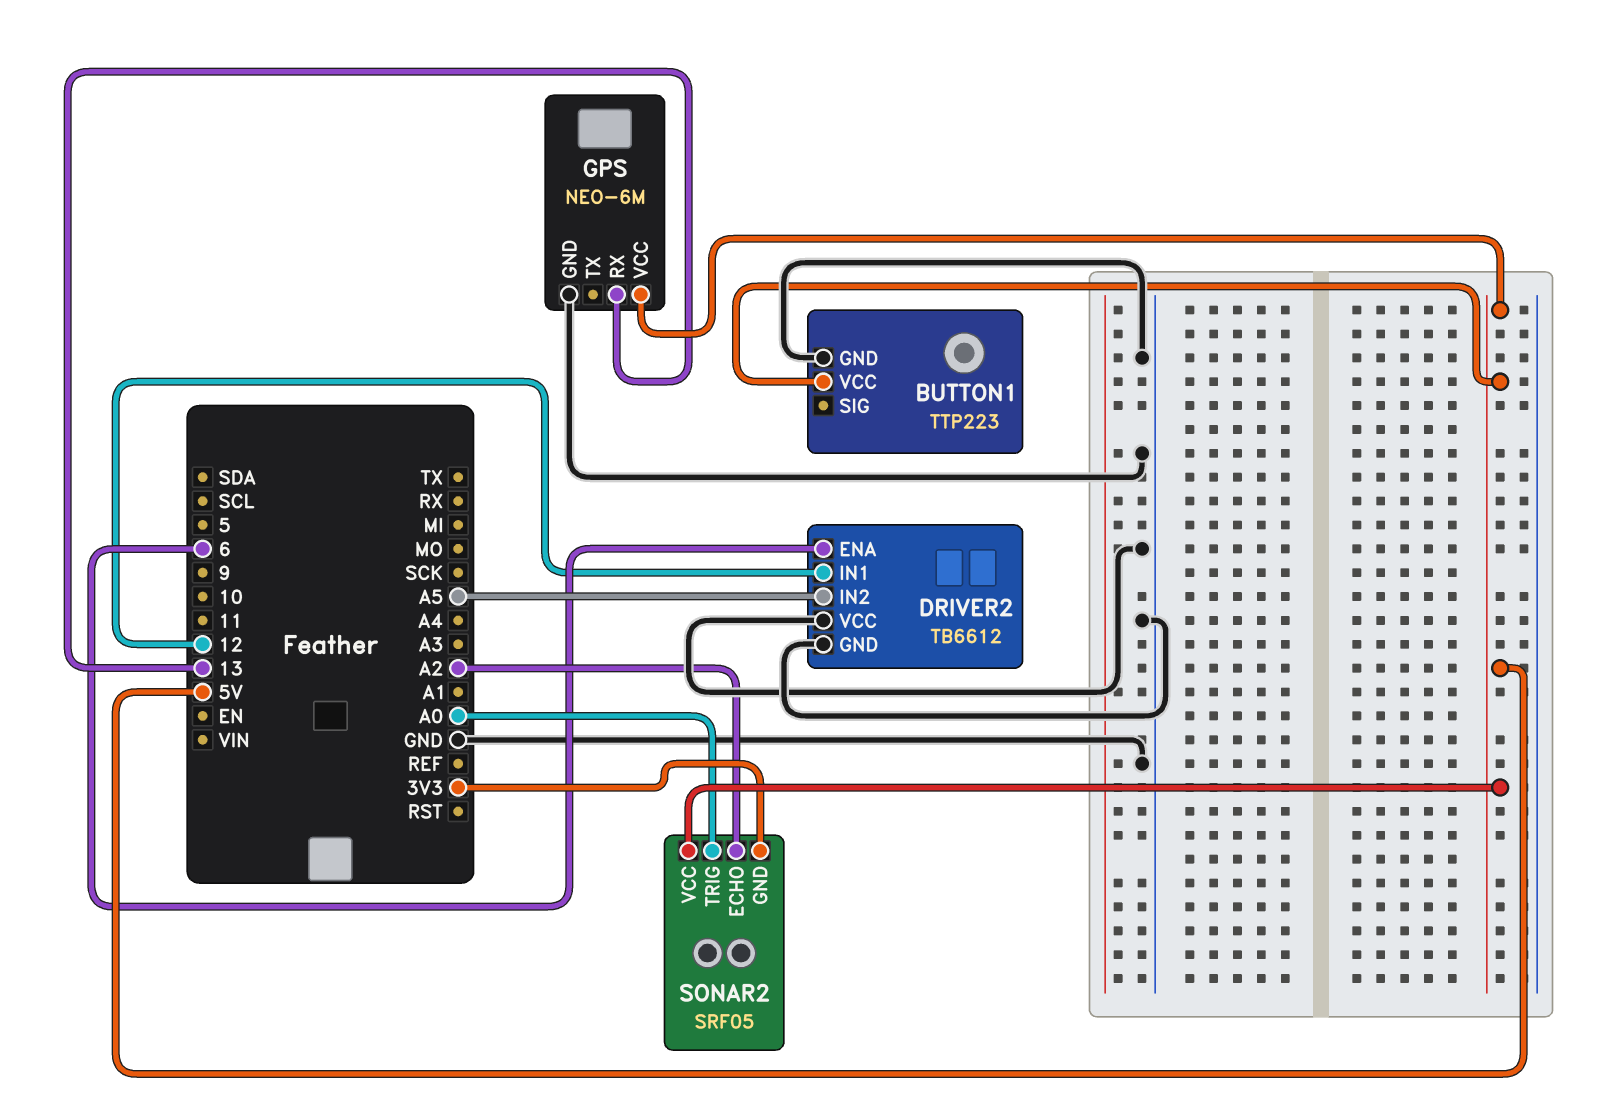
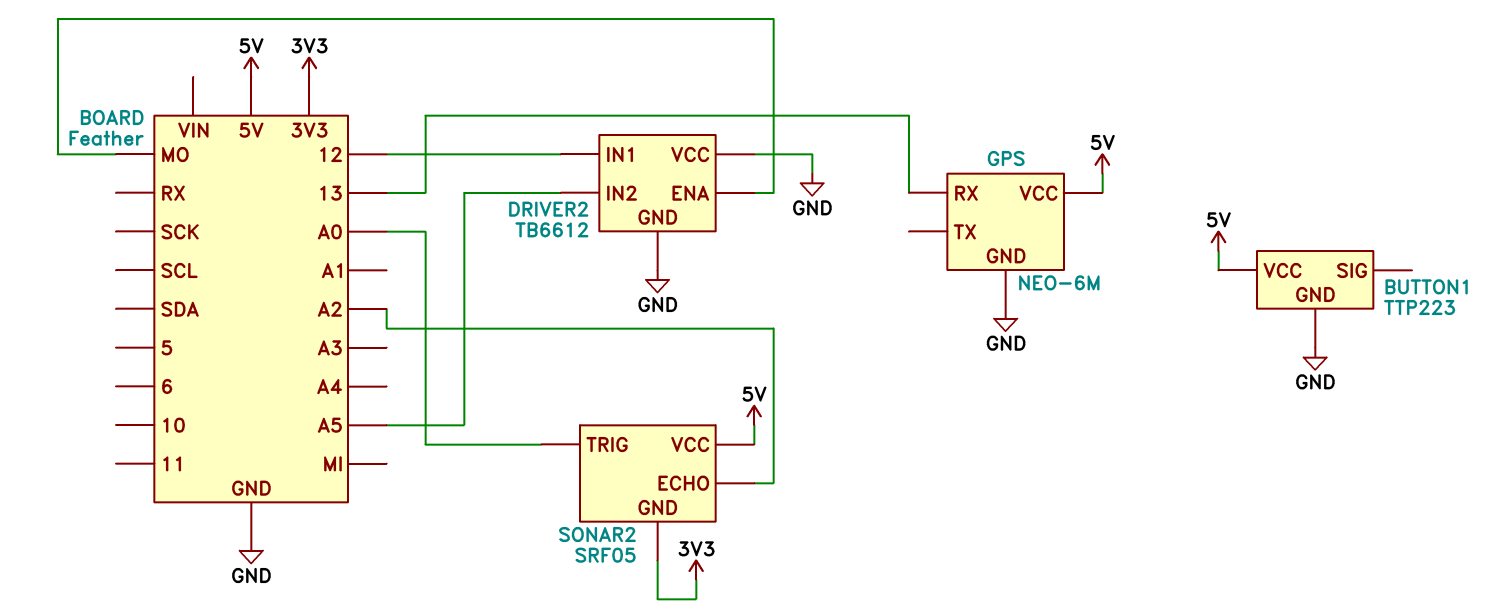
DRIVER2 pin ENA: 6 -> MO

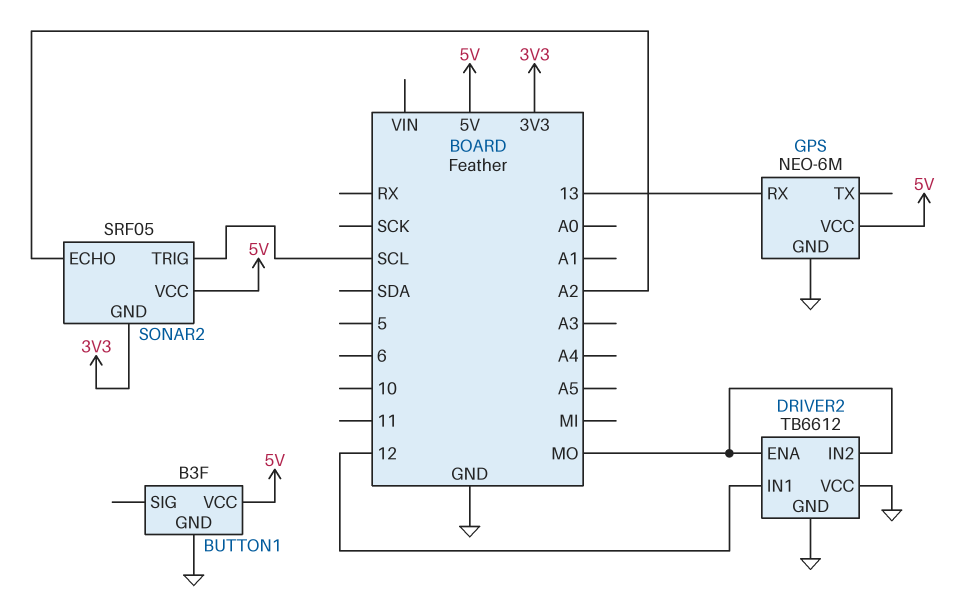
BUTTON1: TTP223 -> B3F
DRIVER2 pin IN2: A5 -> MO
SONAR2 pin TRIG: A0 -> SCL

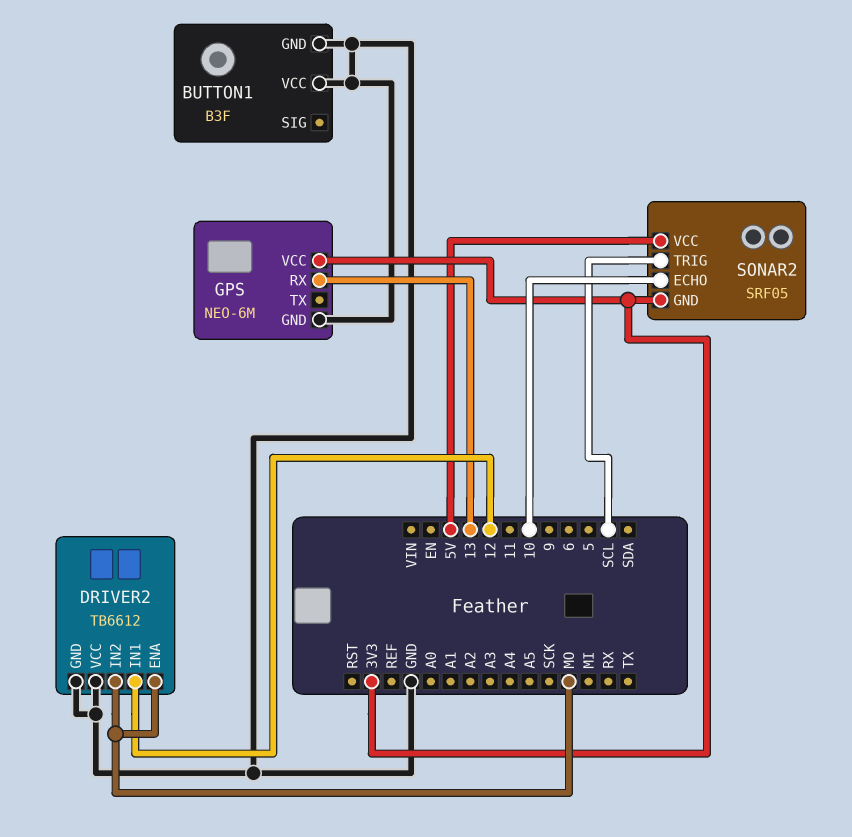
BUTTON1 pin VCC: 5V -> GND
GPS pin VCC: 5V -> 3V3
SONAR2 pin ECHO: A2 -> 10

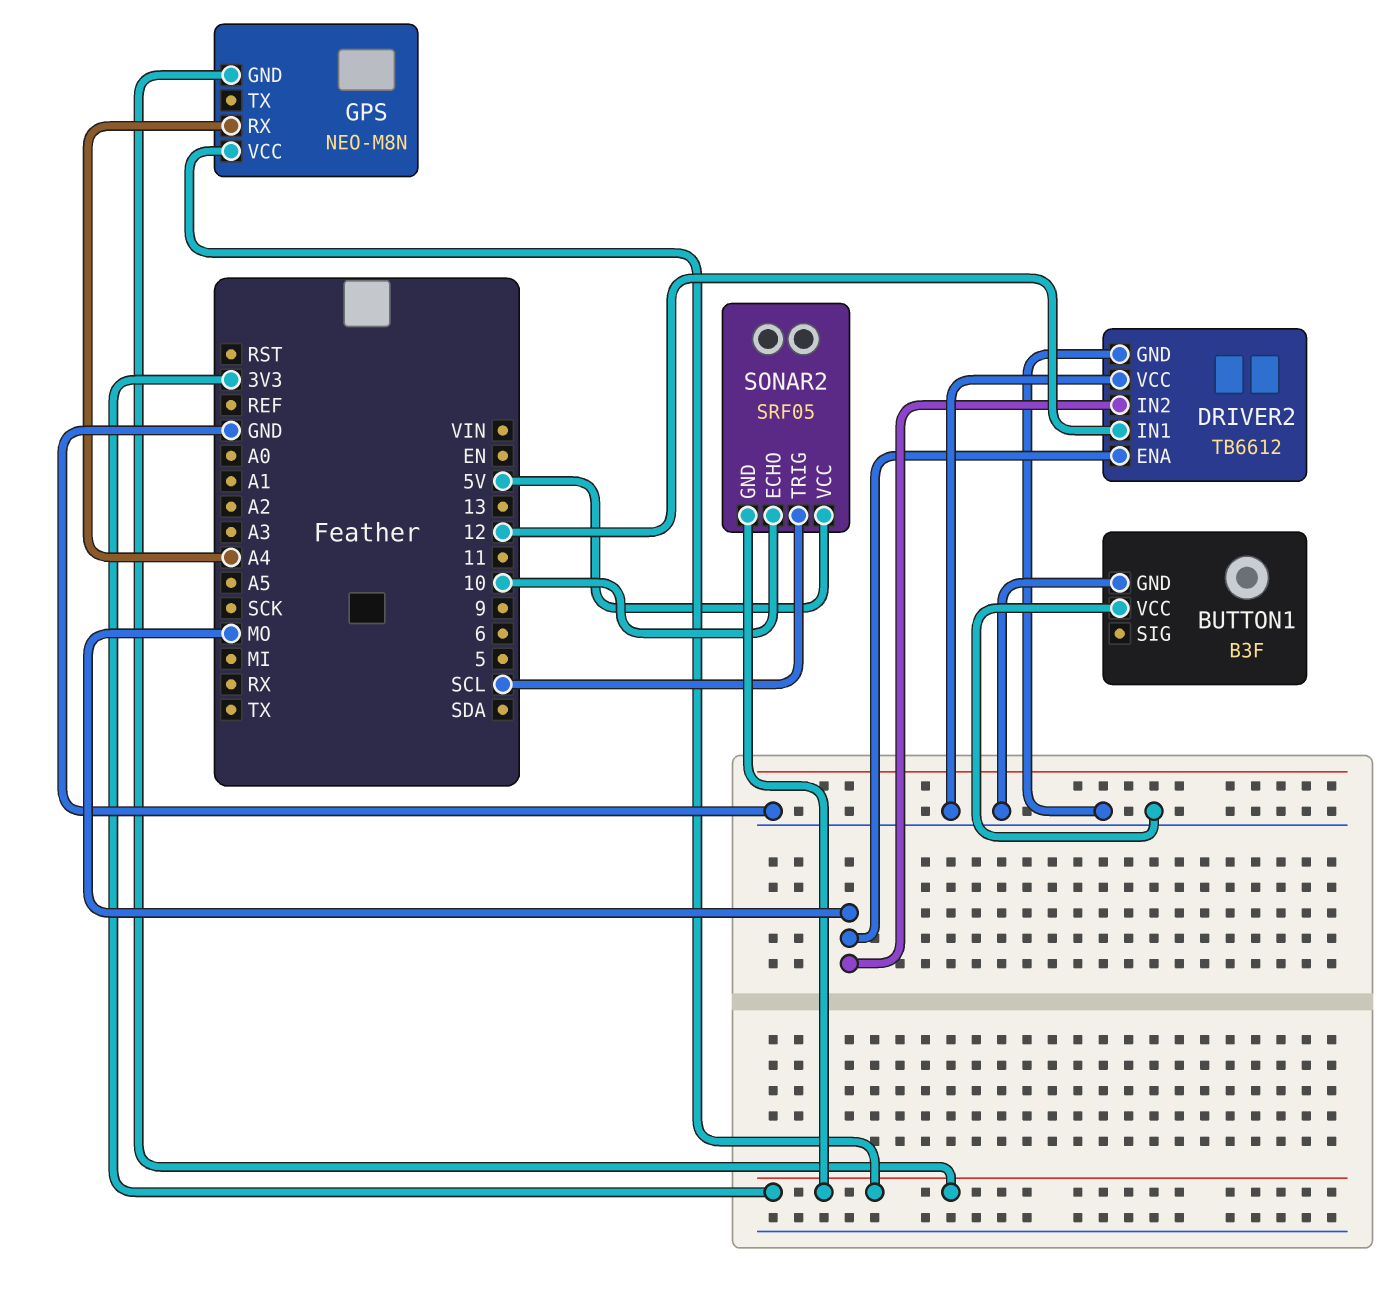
GPS: NEO-6M -> NEO-M8N
GPS pin GND: GND -> 3V3
GPS pin RX: 13 -> A4

